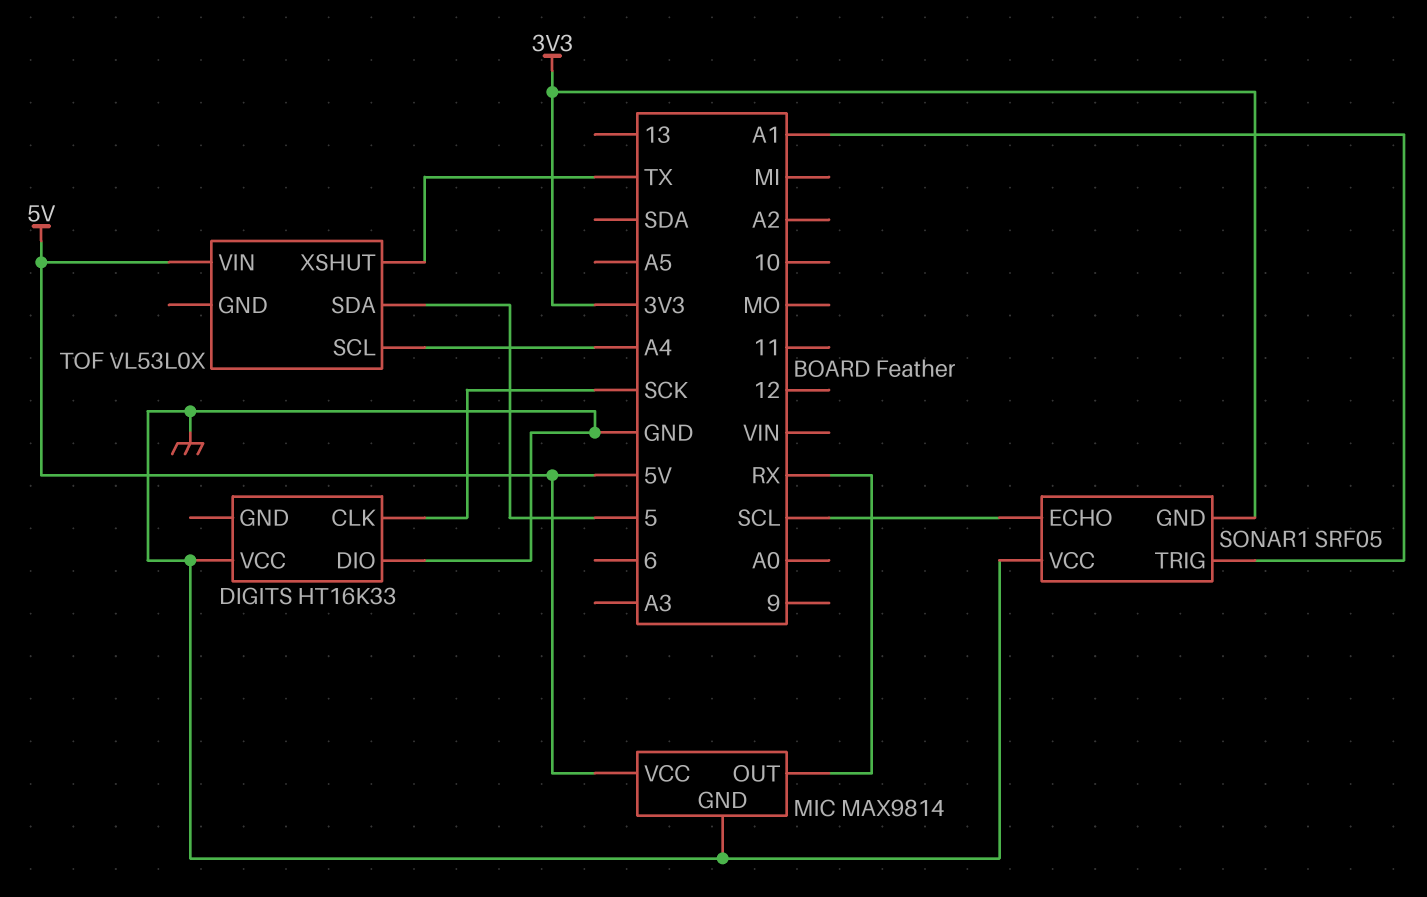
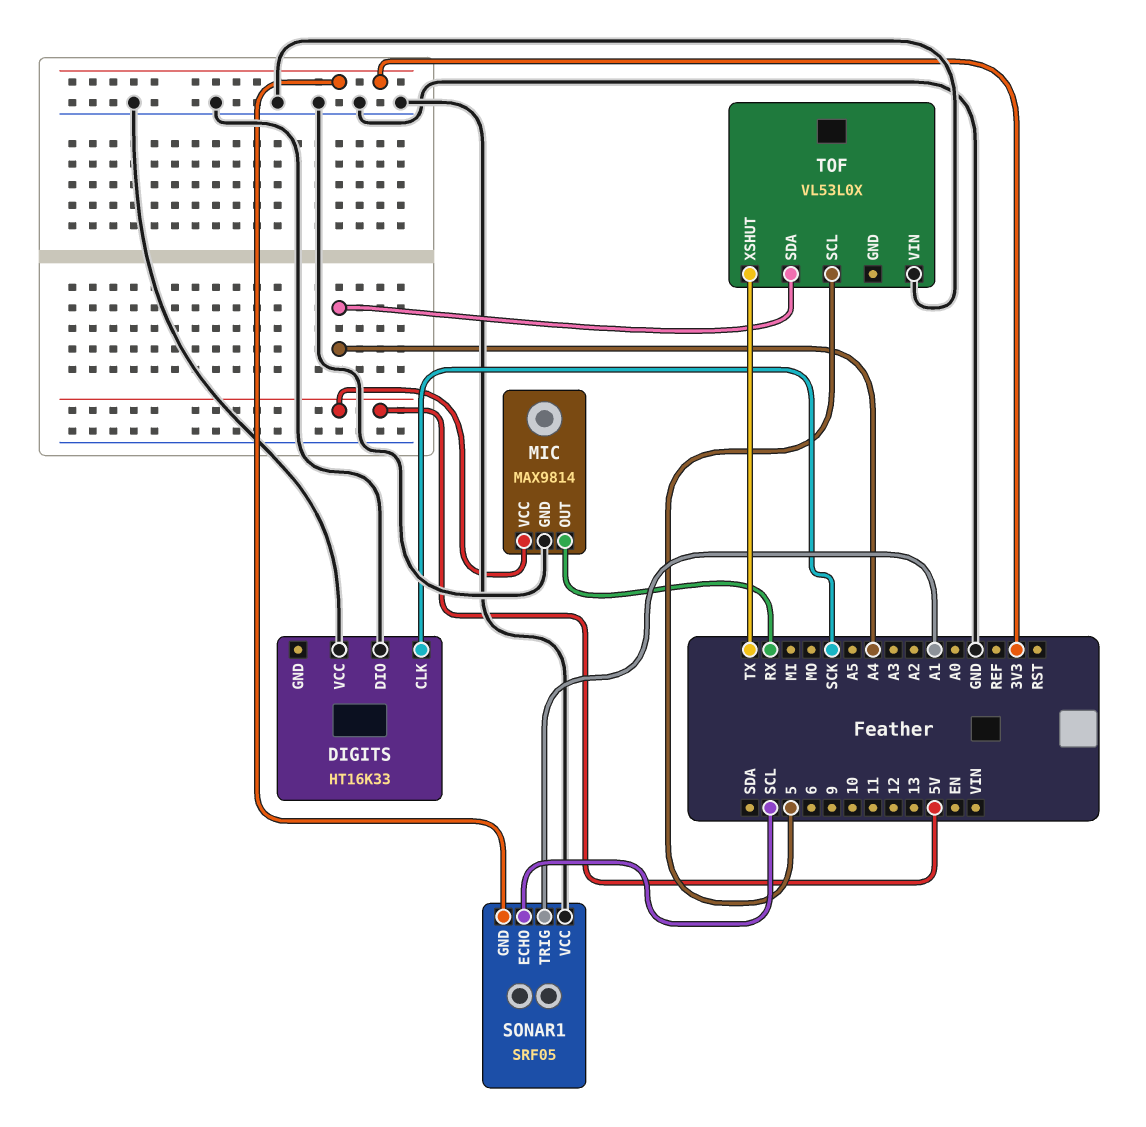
TOF pin SCL: A4 -> 5
TOF pin SDA: 5 -> A4
TOF pin VIN: 5V -> GND

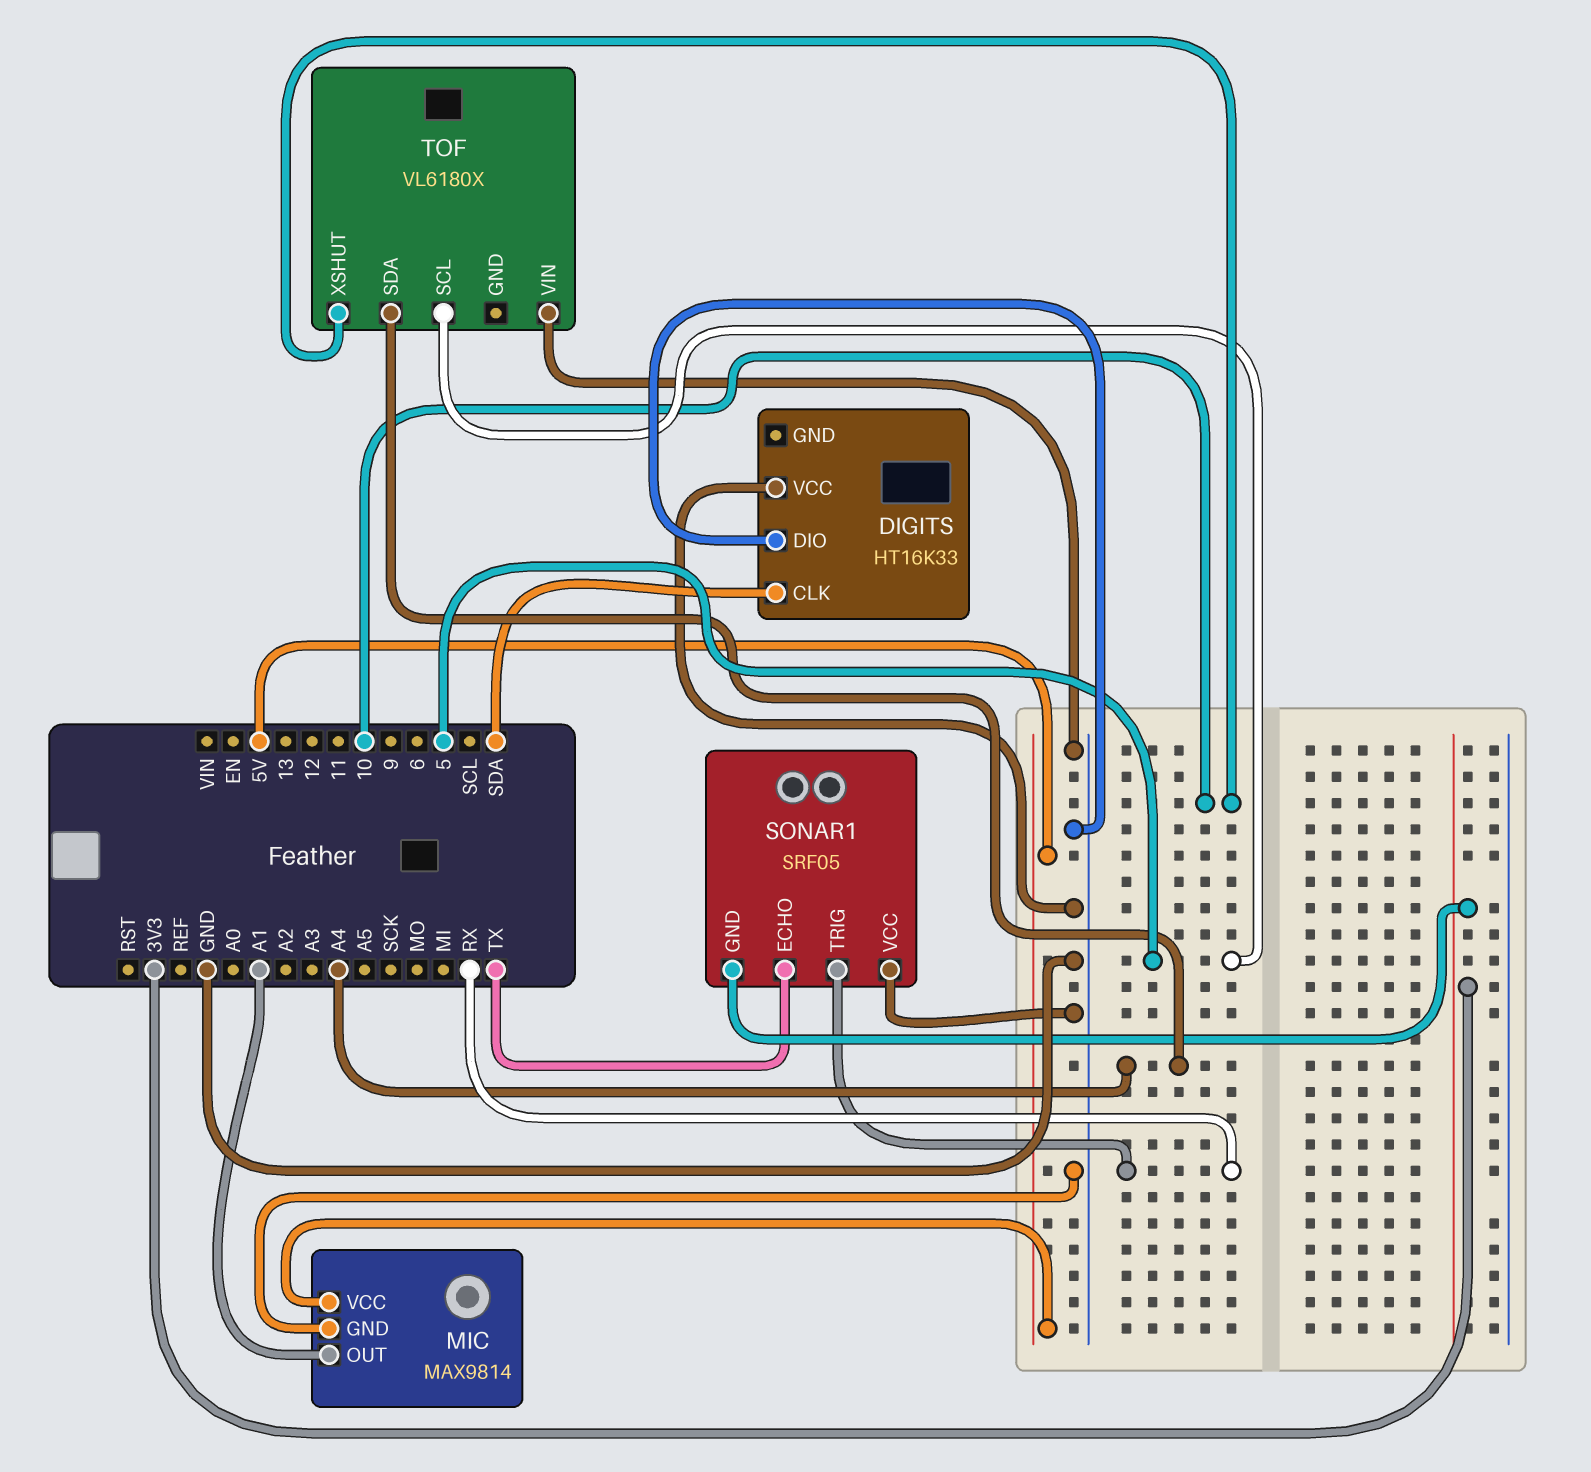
DIGITS pin CLK: SCK -> SDA
MIC pin OUT: RX -> A1
SONAR1 pin ECHO: SCL -> TX
SONAR1 pin TRIG: A1 -> RX
TOF: VL53L0X -> VL6180X
TOF pin XSHUT: TX -> 10

